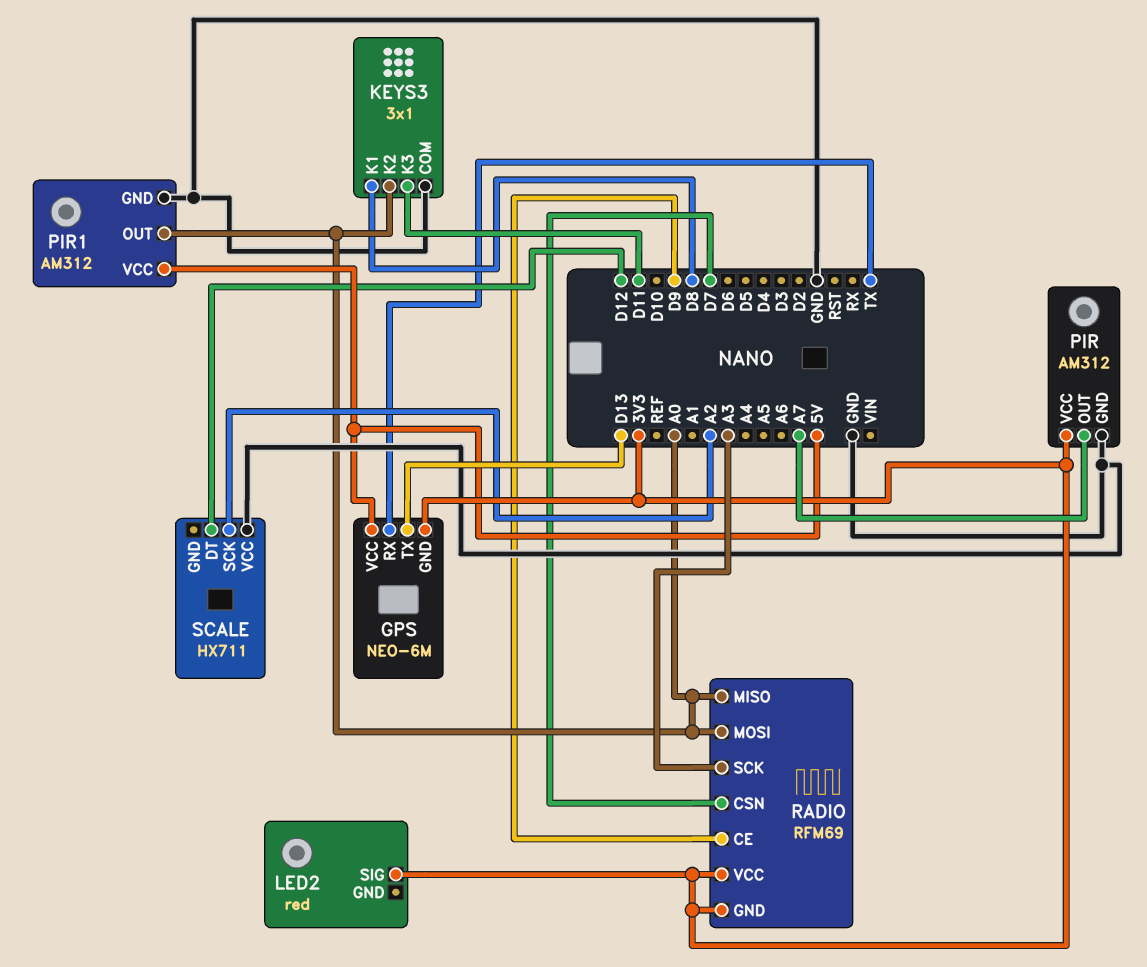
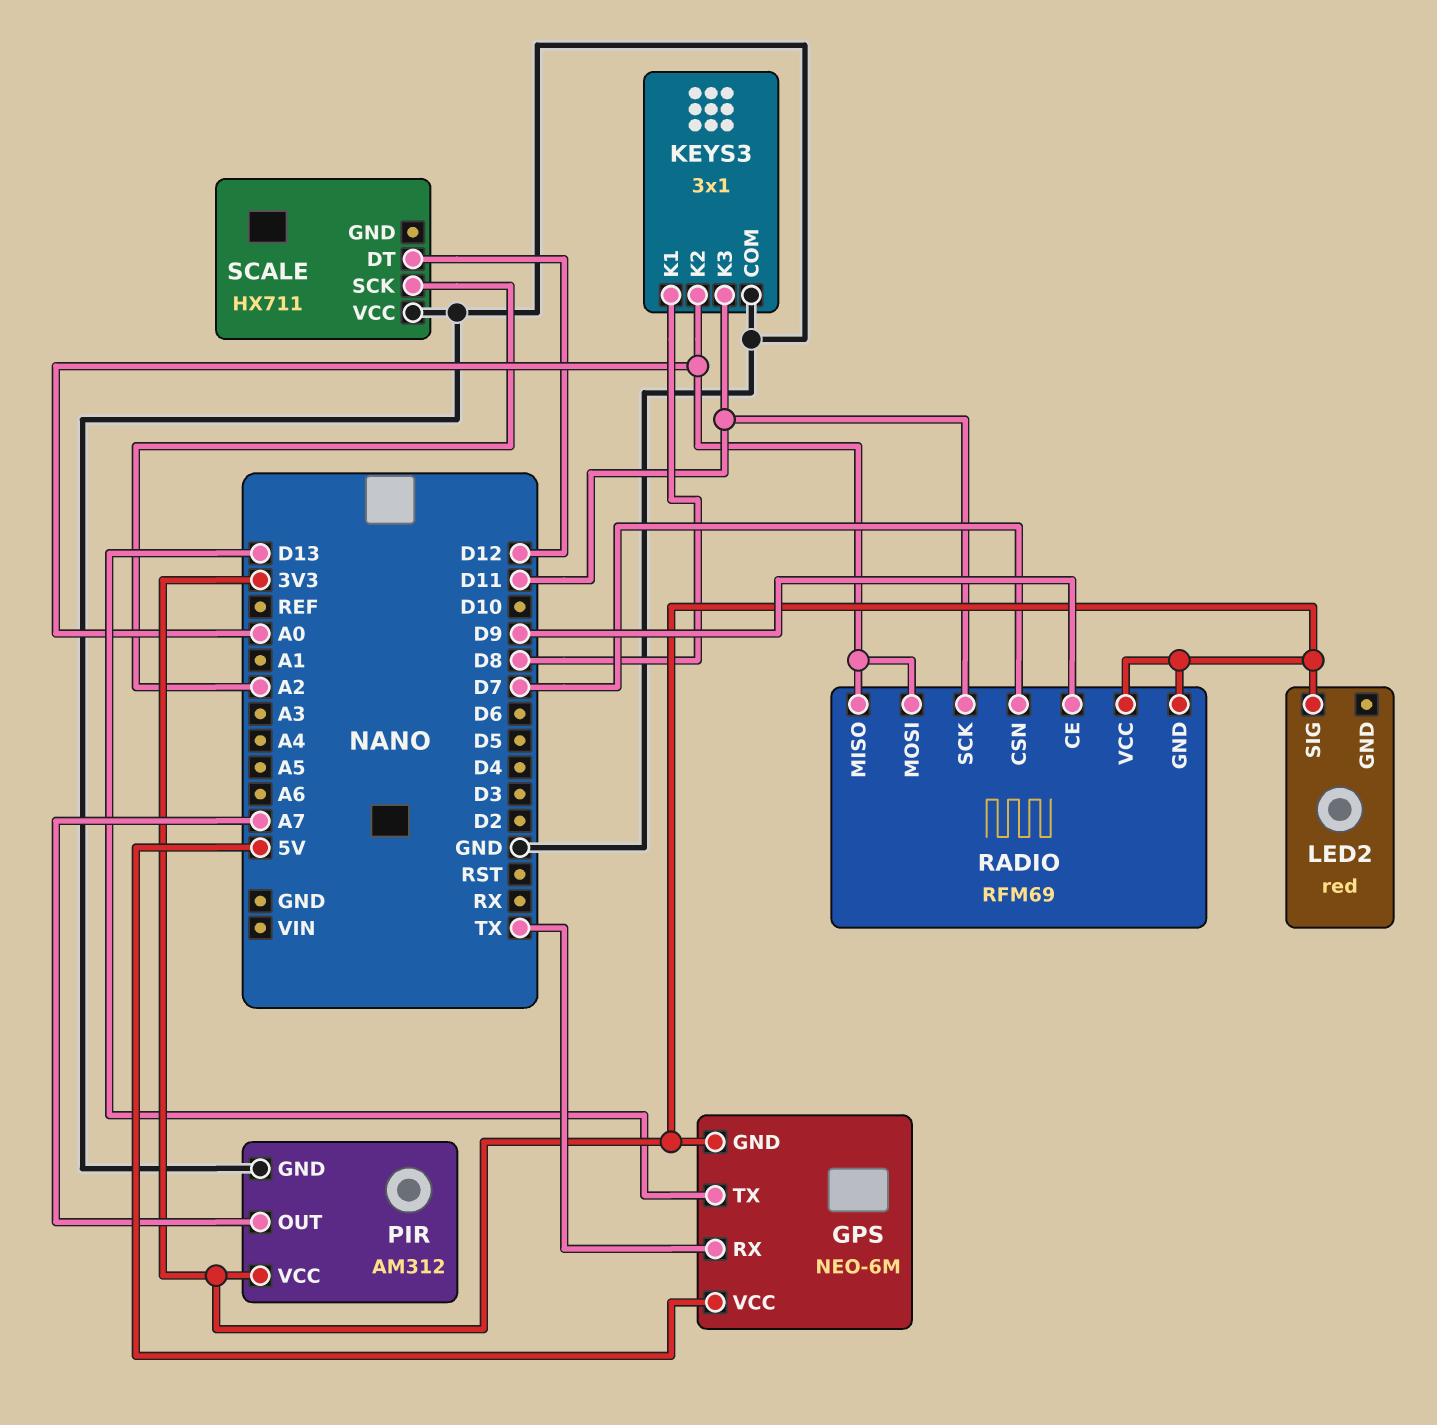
PIR1: AM312 -> none
PIR1 pin GND: GND -> none
PIR1 pin OUT: A0 -> none
PIR1 pin VCC: 5V -> none
RADIO pin SCK: A3 -> D11

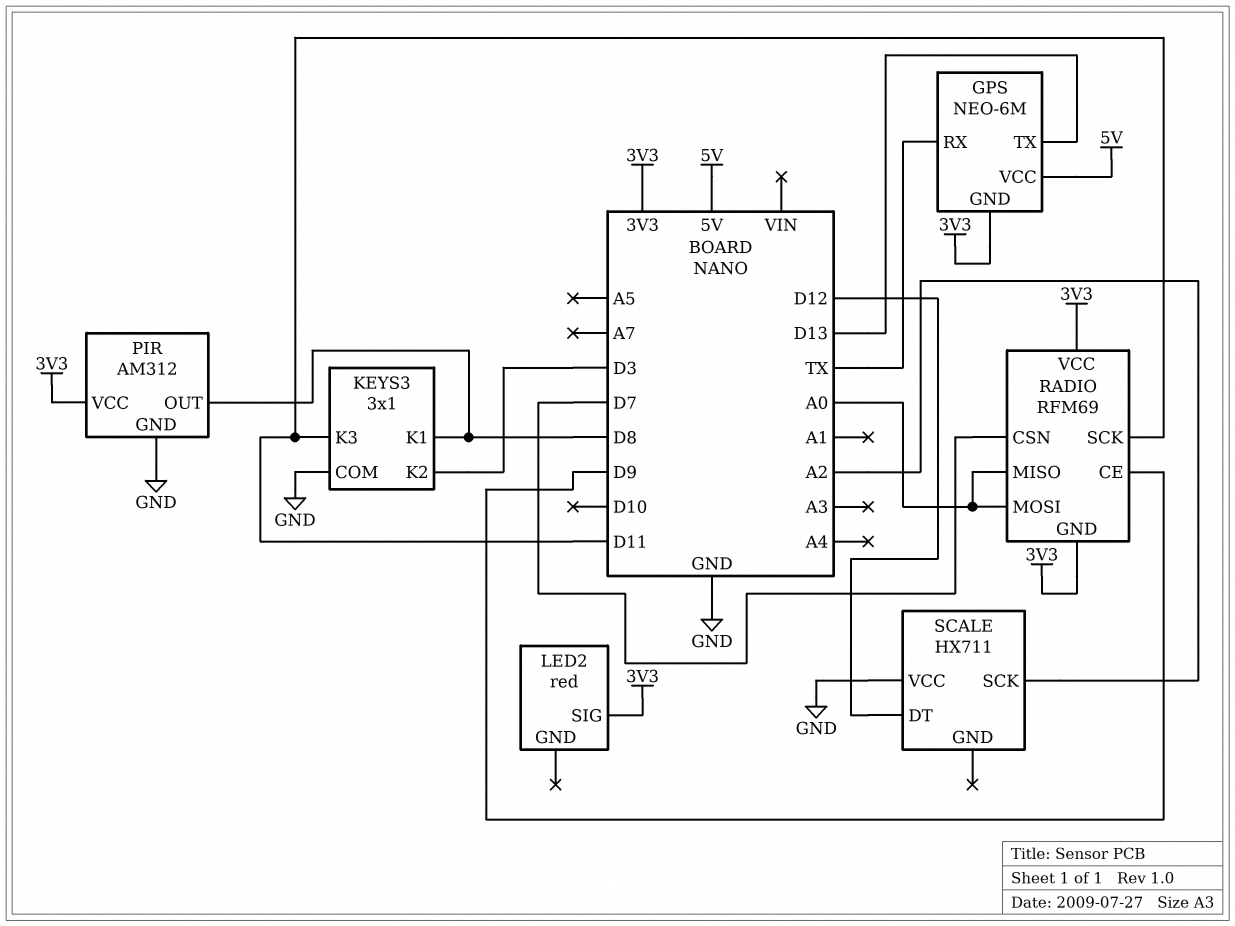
KEYS3 pin K2: A0 -> D3
PIR pin OUT: A7 -> D8

